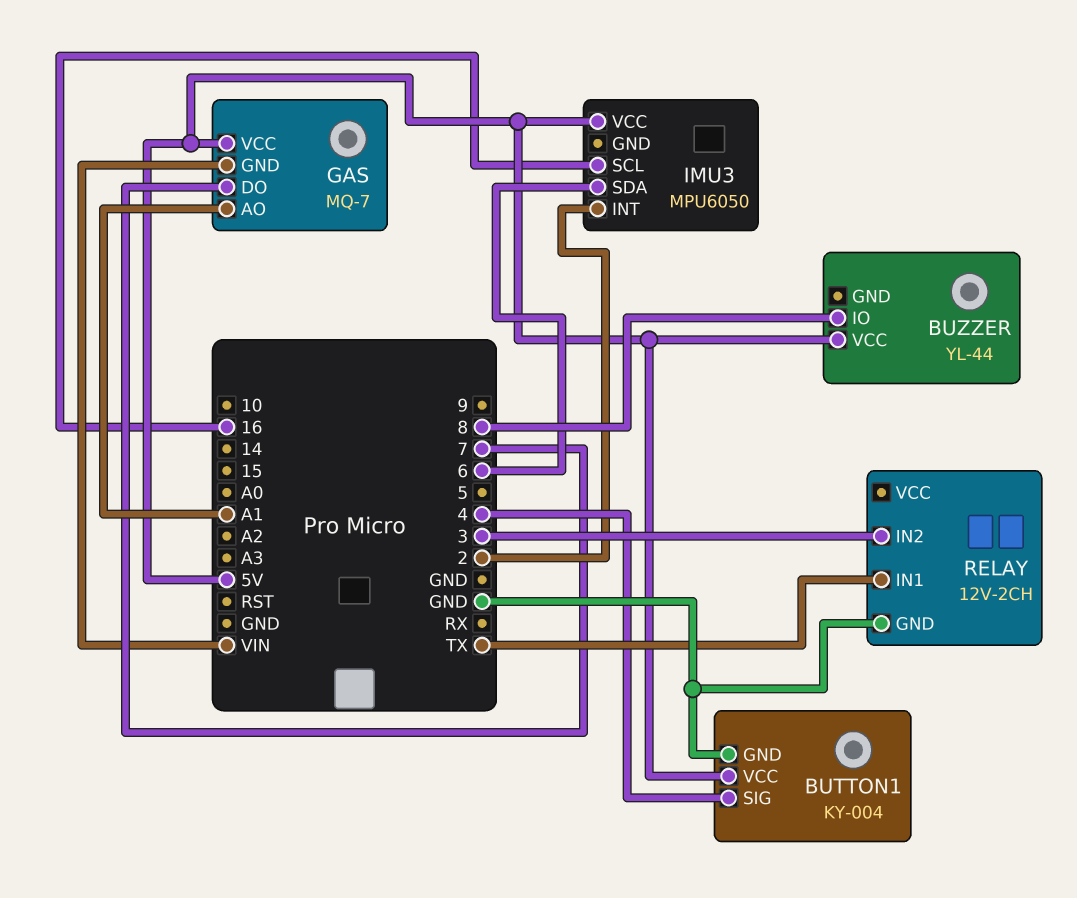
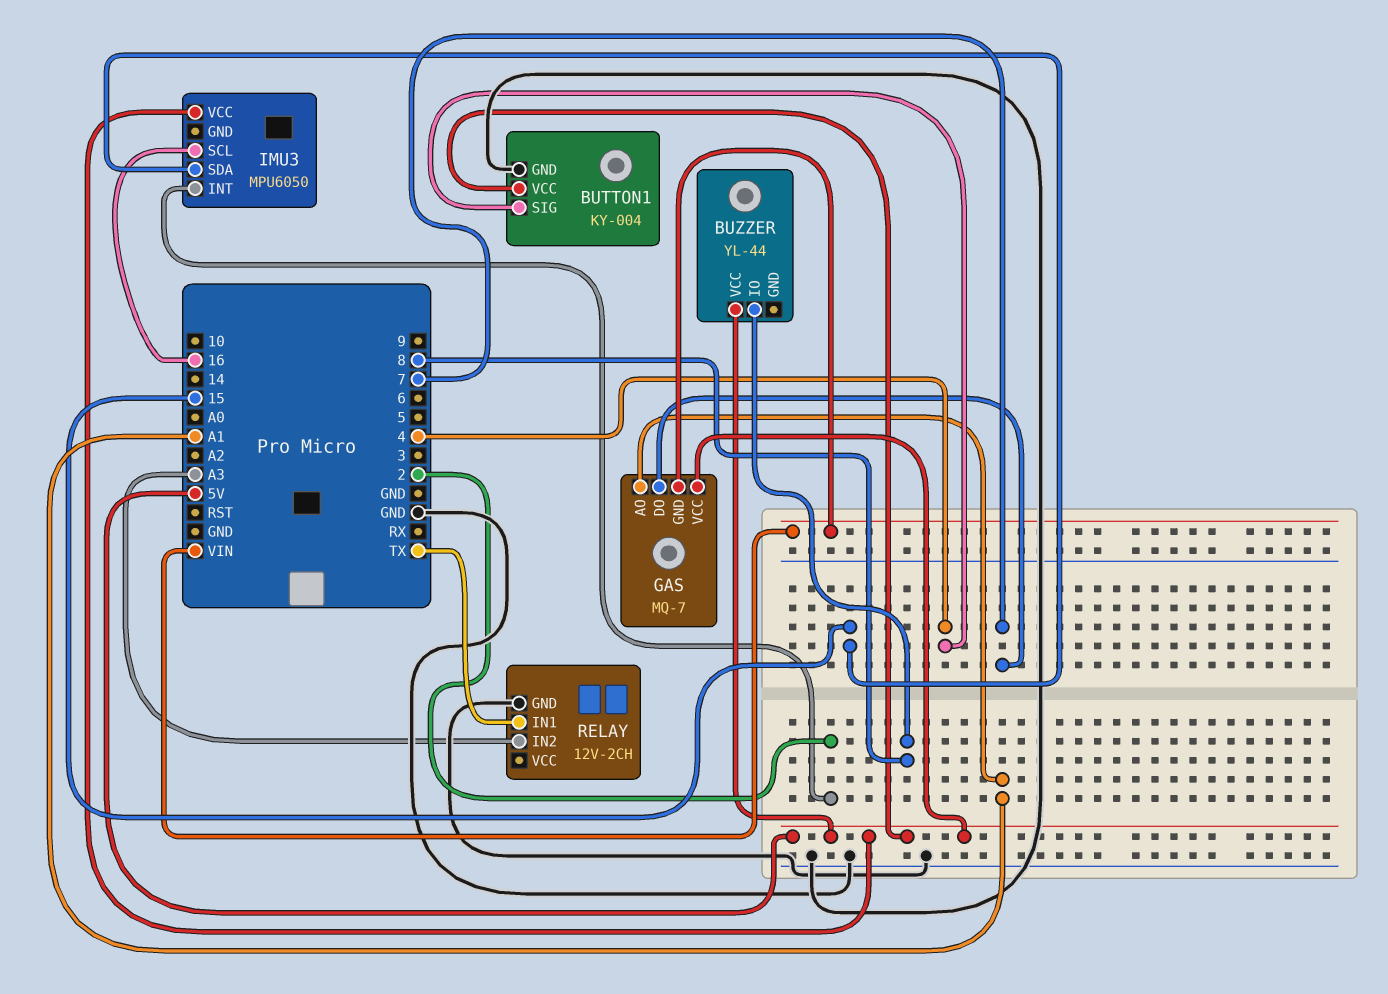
IMU3 pin SDA: 6 -> 15
RELAY pin IN2: 3 -> A3

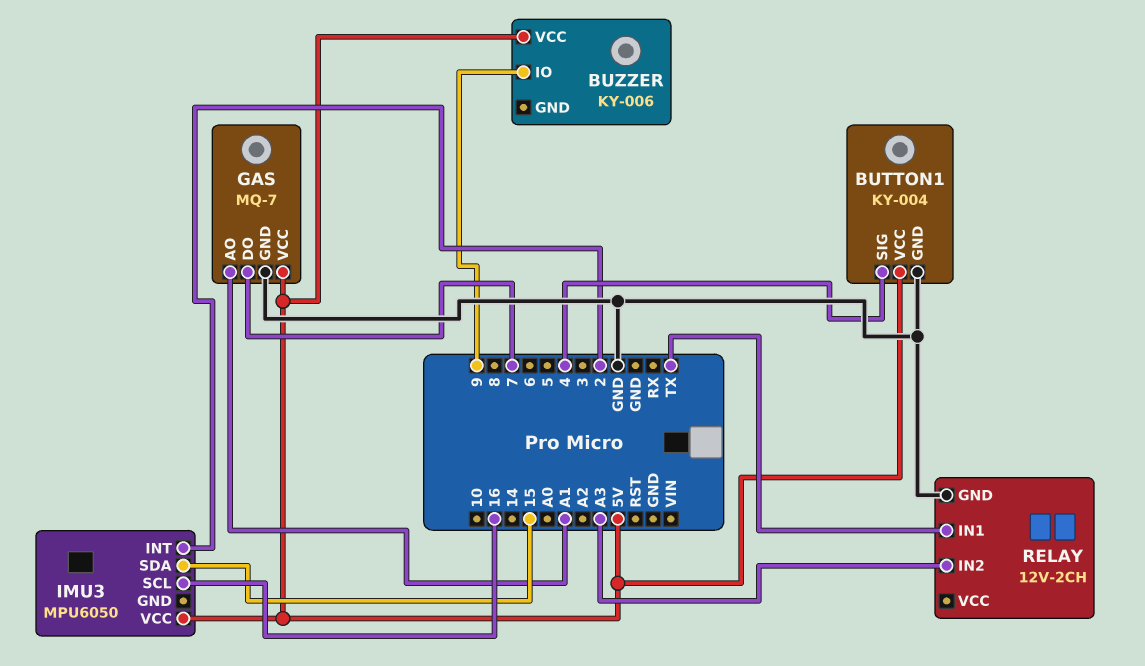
BUZZER: YL-44 -> KY-006
BUZZER pin IO: 8 -> 9
GAS pin GND: VIN -> GND

